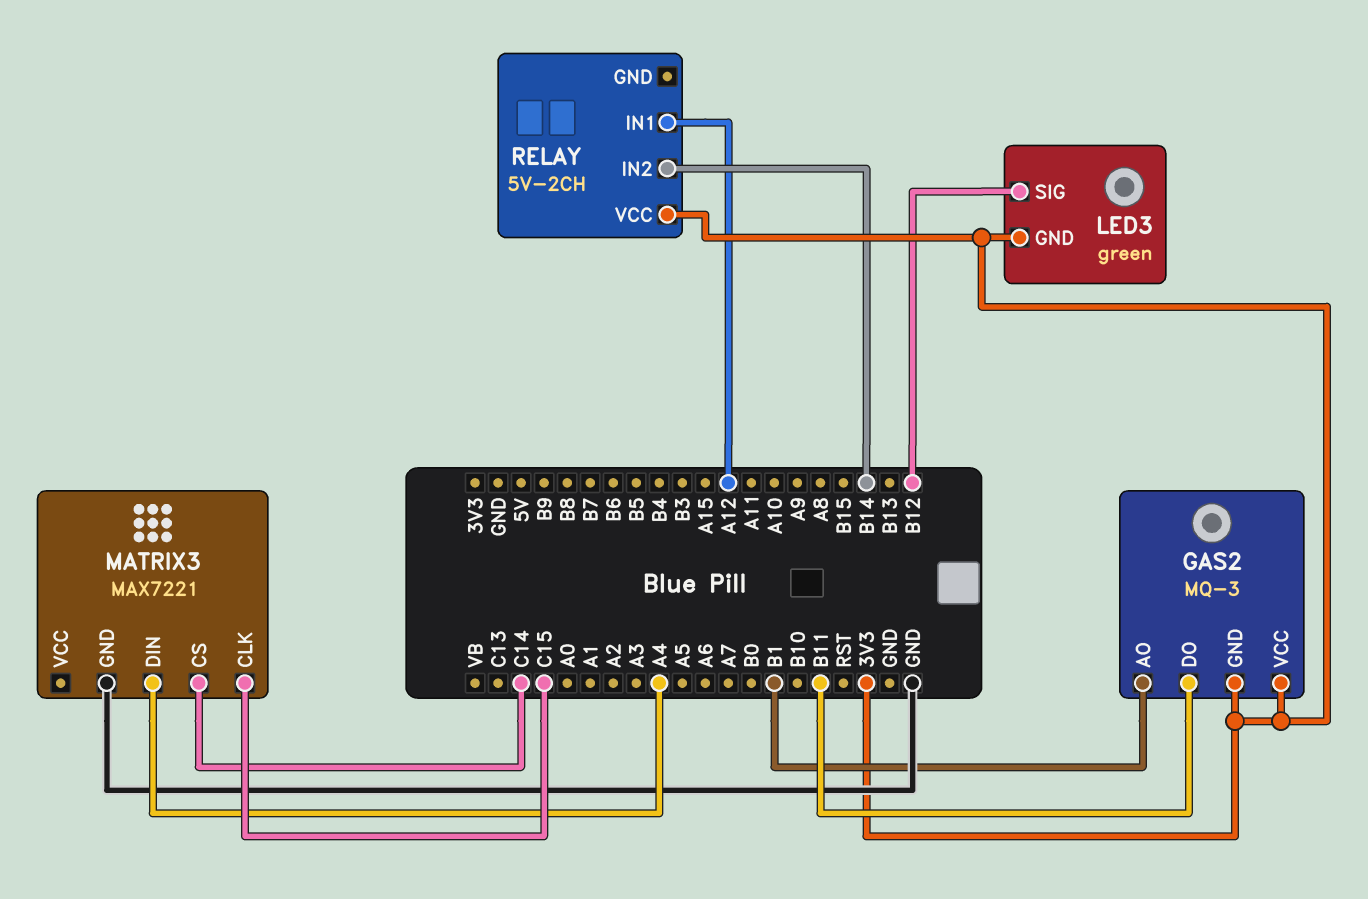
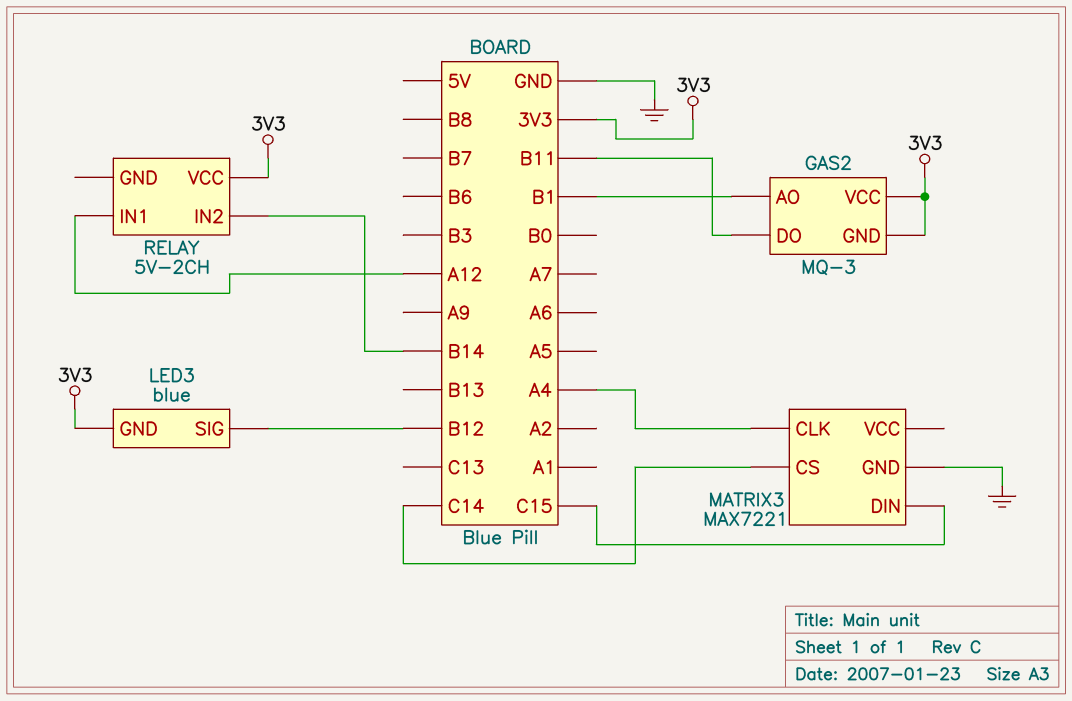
LED3: green -> blue
MATRIX3 pin CLK: C15 -> A4
MATRIX3 pin DIN: A4 -> C15

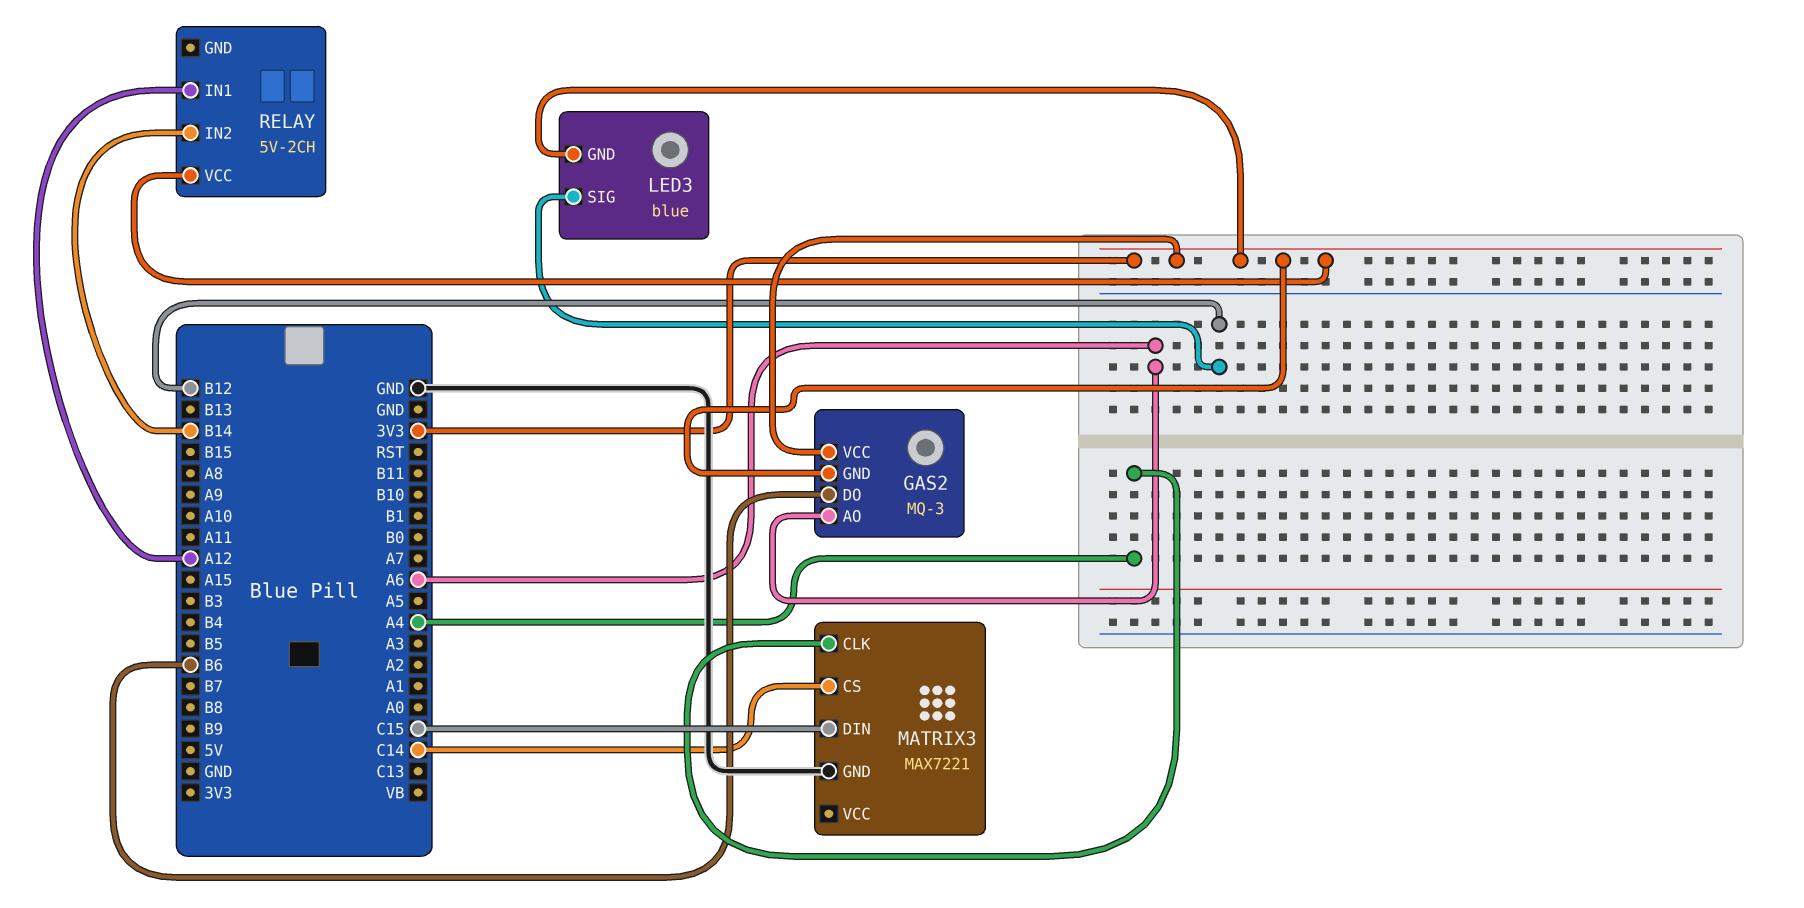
GAS2 pin AO: B1 -> A6
GAS2 pin DO: B11 -> B6

